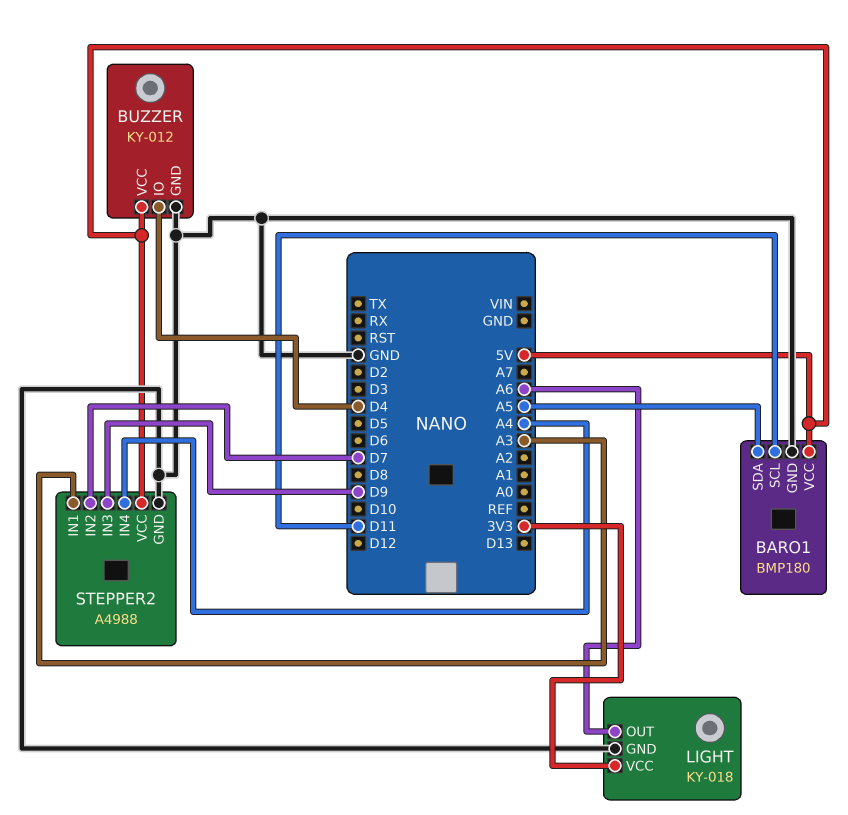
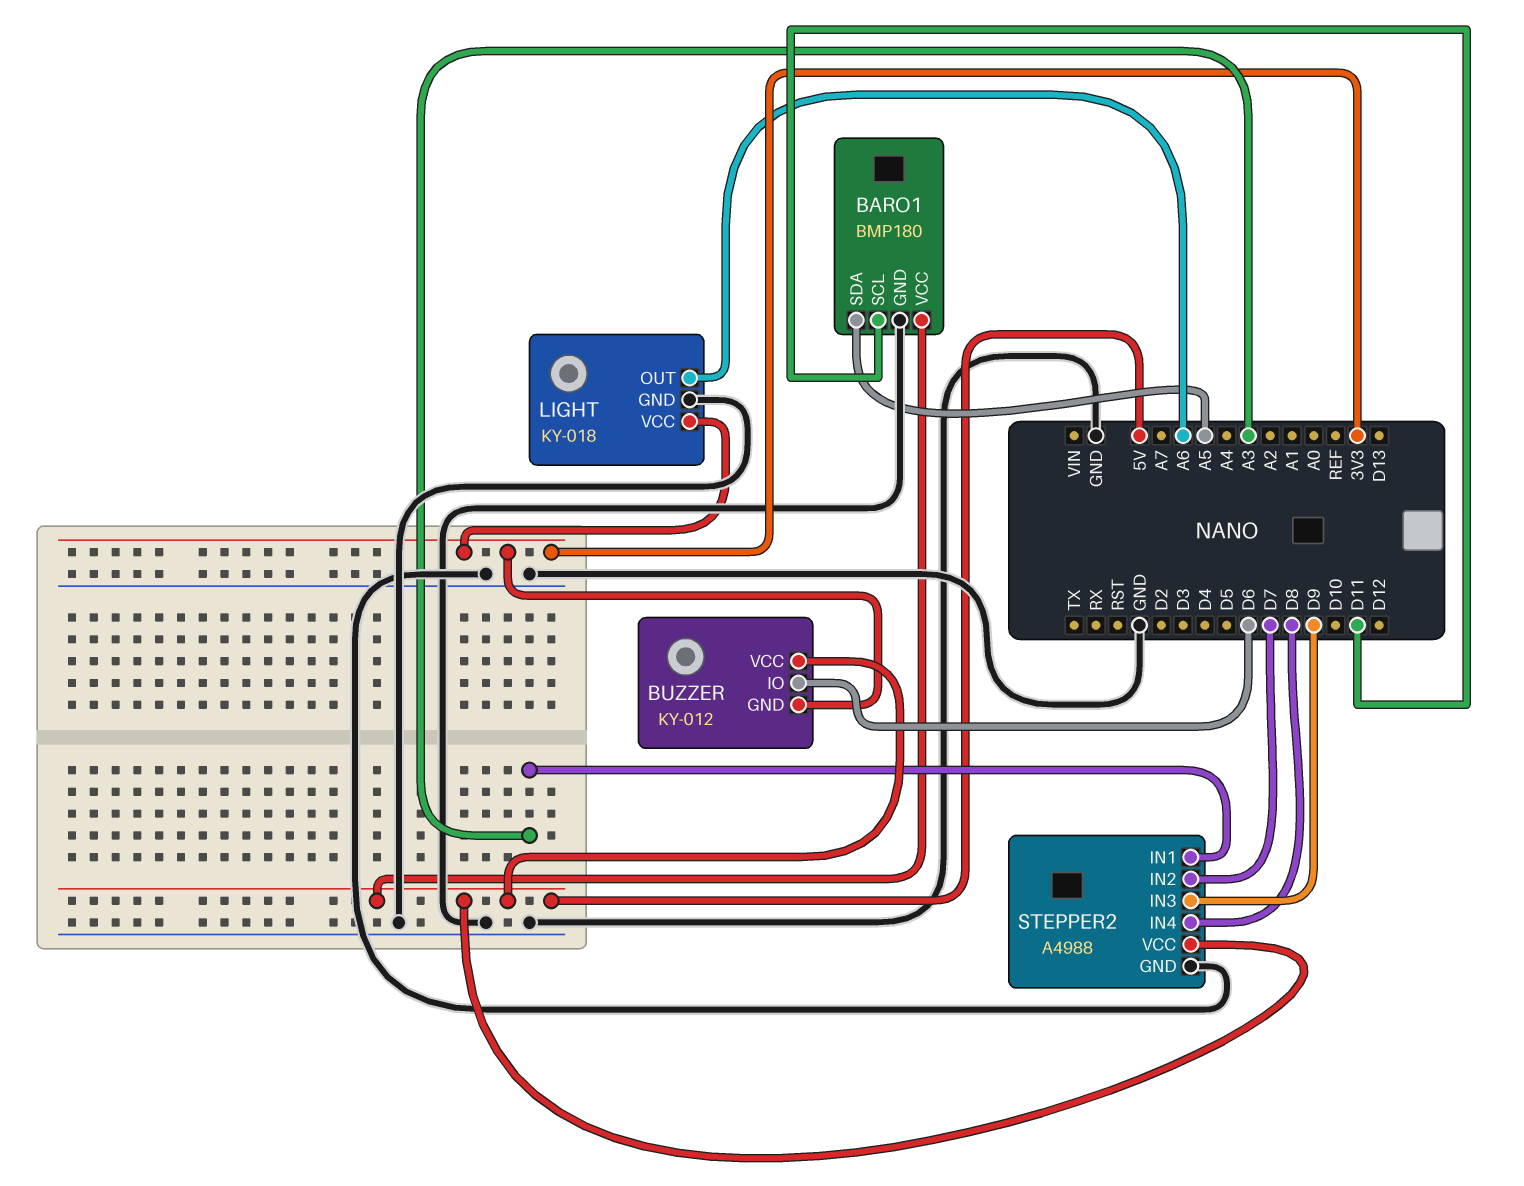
BUZZER pin GND: GND -> 3V3
BUZZER pin IO: D4 -> D6
STEPPER2 pin IN4: A4 -> D8

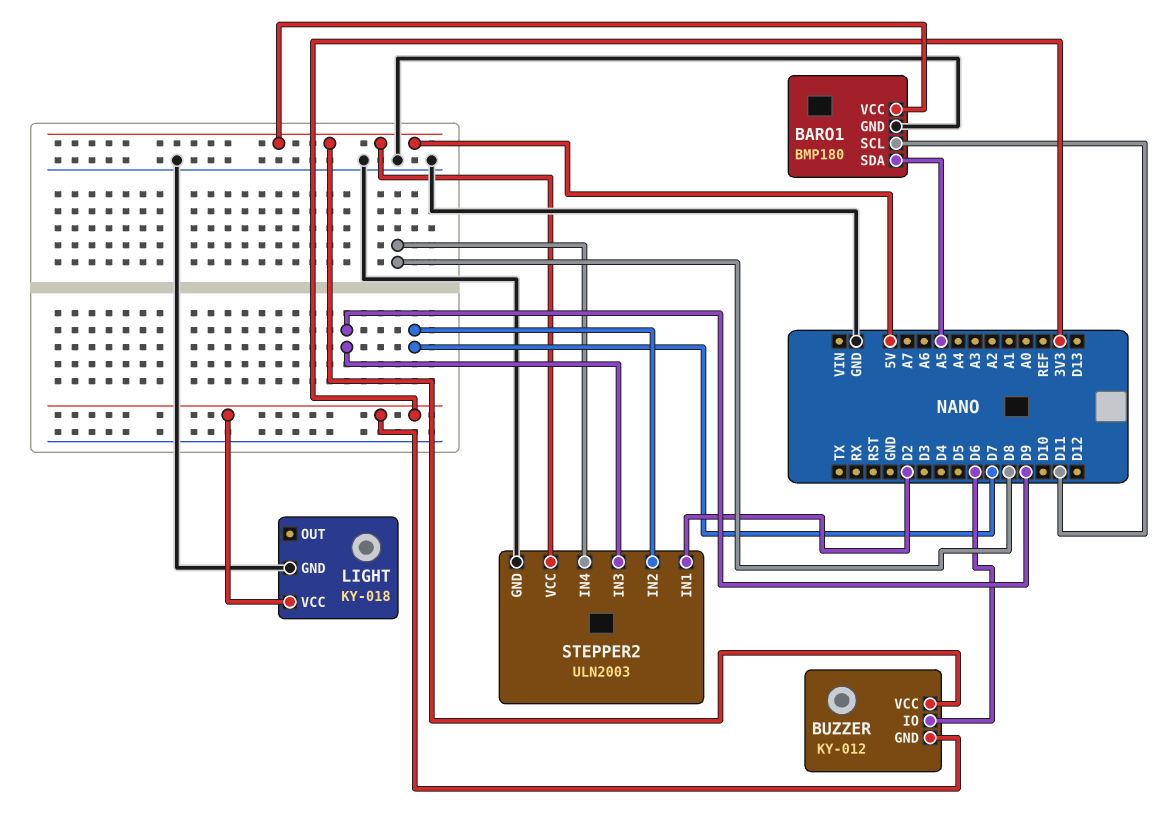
LIGHT pin OUT: A6 -> none
STEPPER2: A4988 -> ULN2003
STEPPER2 pin IN1: A3 -> D2

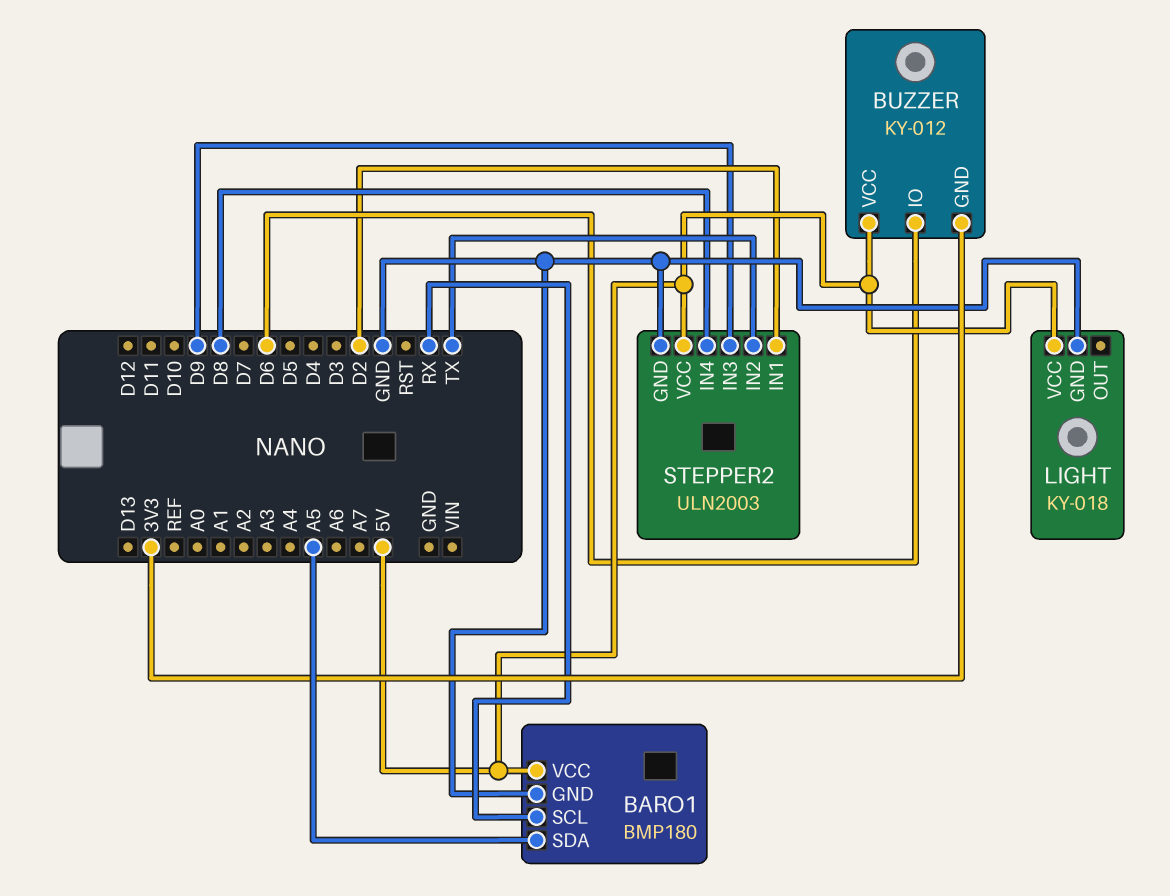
BARO1 pin SCL: D11 -> RX
LIGHT pin VCC: 3V3 -> 5V
STEPPER2 pin IN2: D7 -> TX

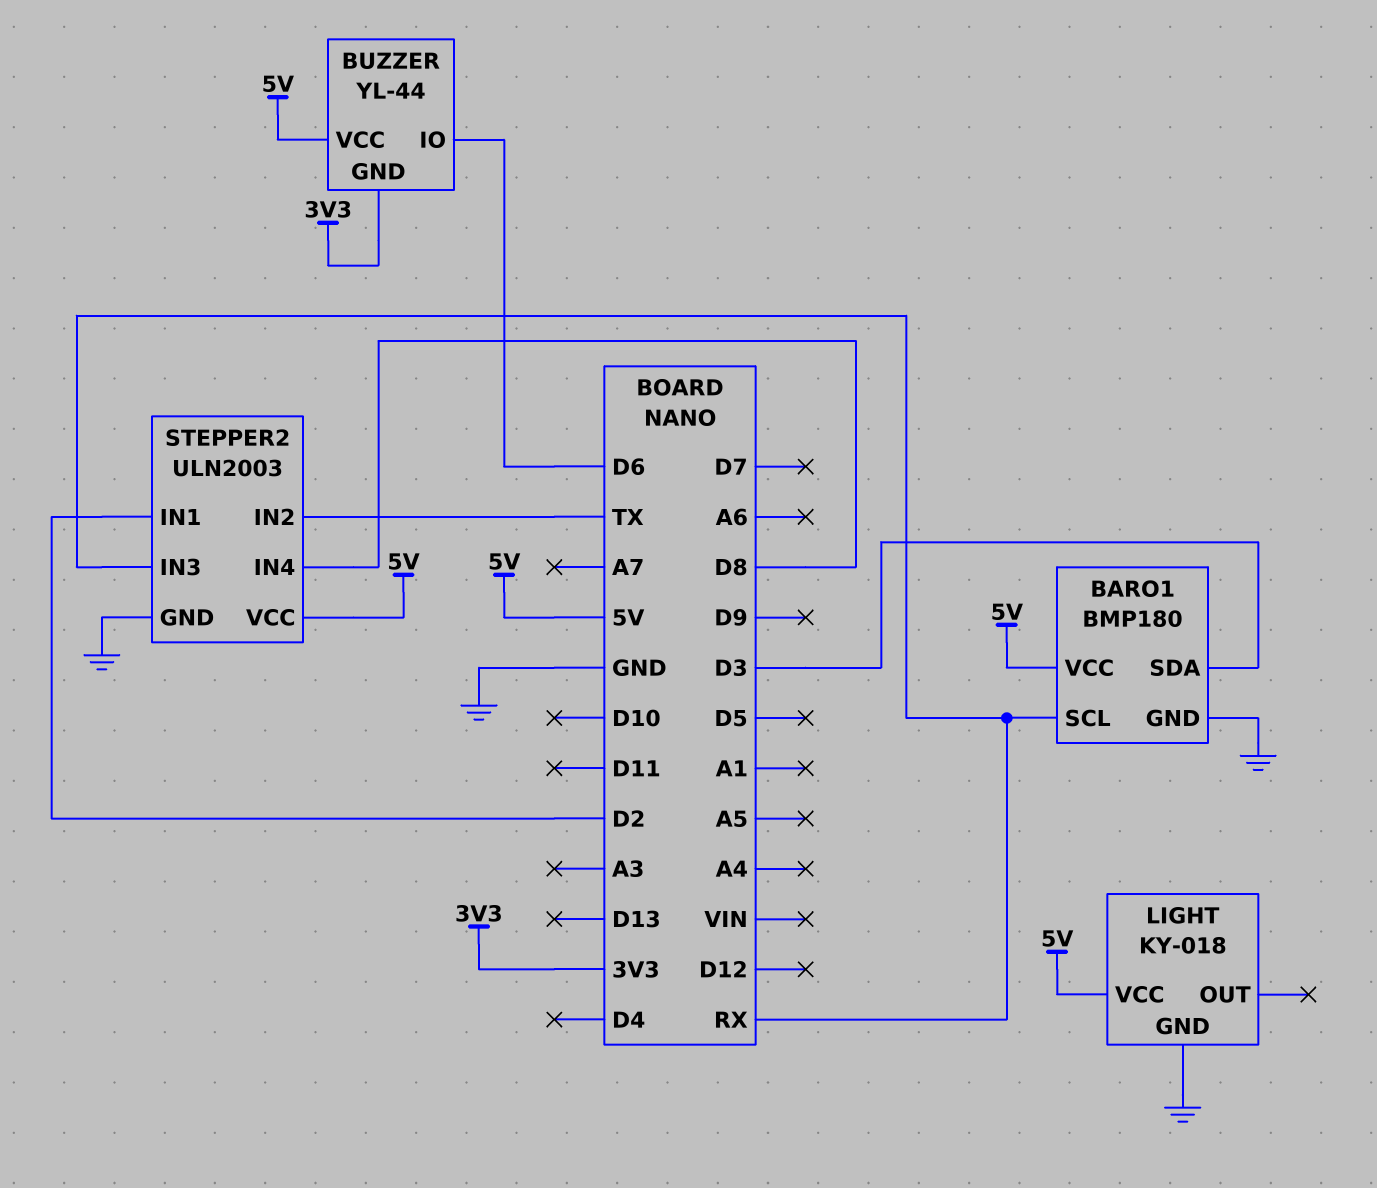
BARO1 pin SDA: A5 -> D3
BUZZER: KY-012 -> YL-44
STEPPER2 pin IN3: D9 -> RX

